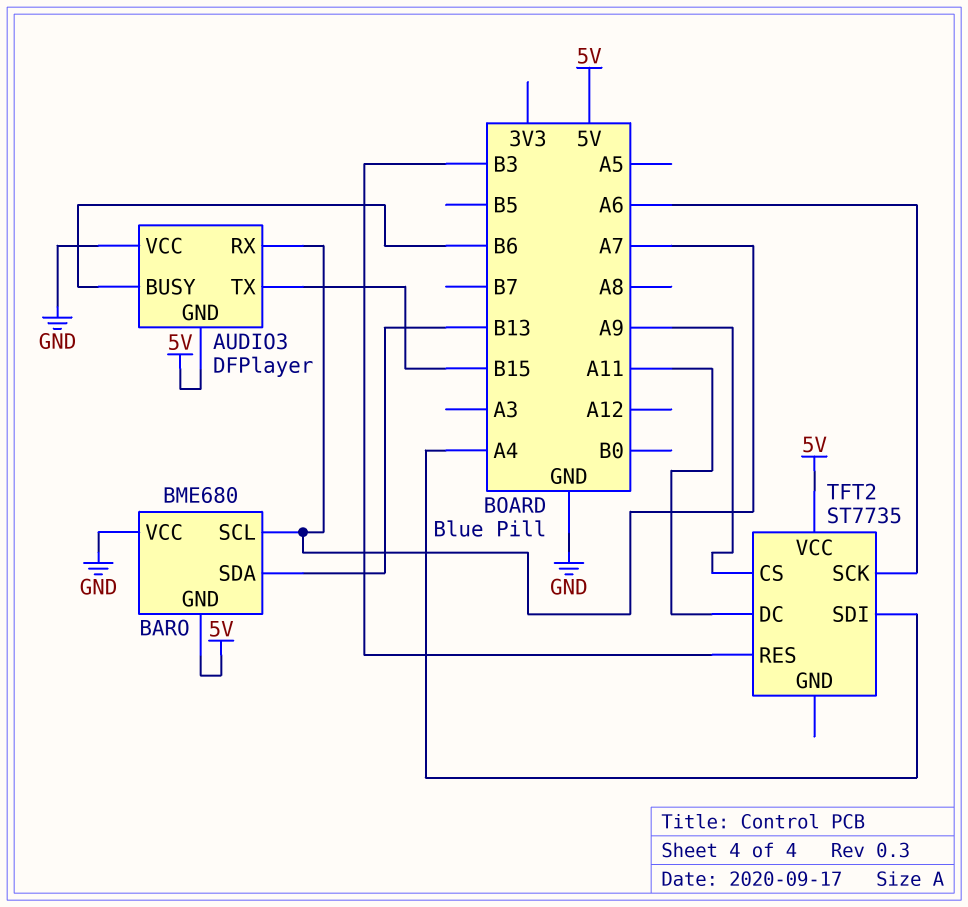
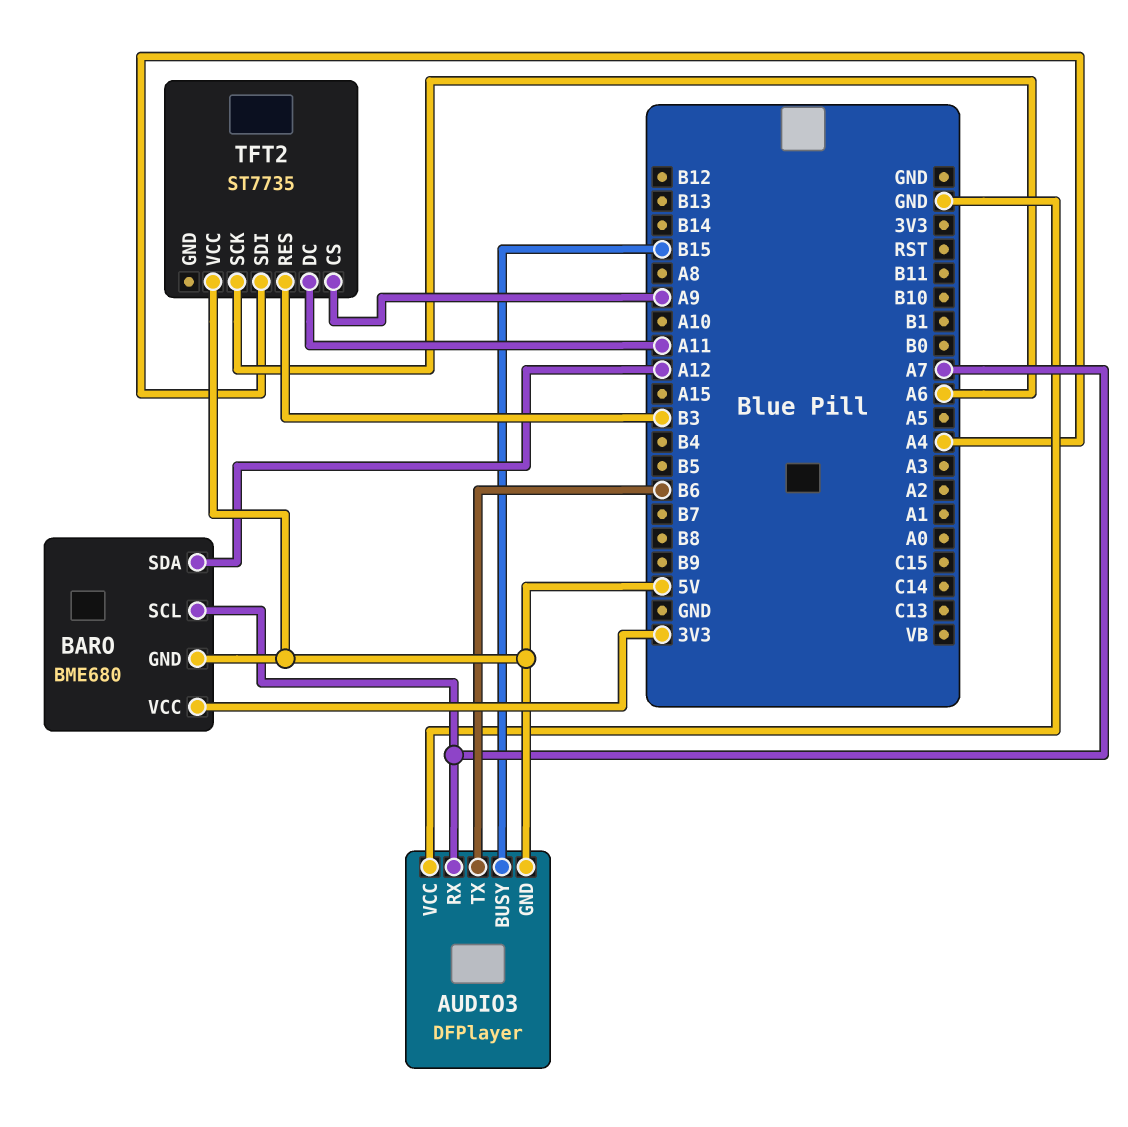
AUDIO3 pin BUSY: B6 -> B15
AUDIO3 pin TX: B15 -> B6
BARO pin SDA: B13 -> A12
BARO pin VCC: GND -> 3V3

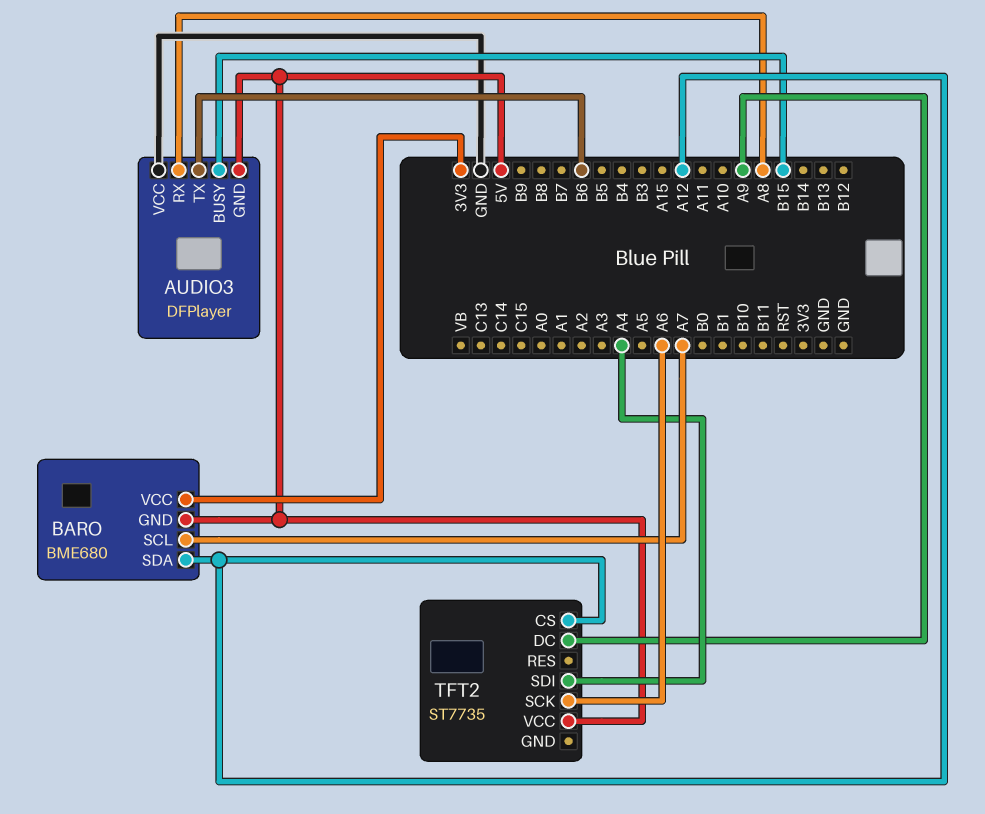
AUDIO3 pin RX: A7 -> A8
TFT2 pin CS: A9 -> A12
TFT2 pin DC: A11 -> A9
TFT2 pin RES: B3 -> none

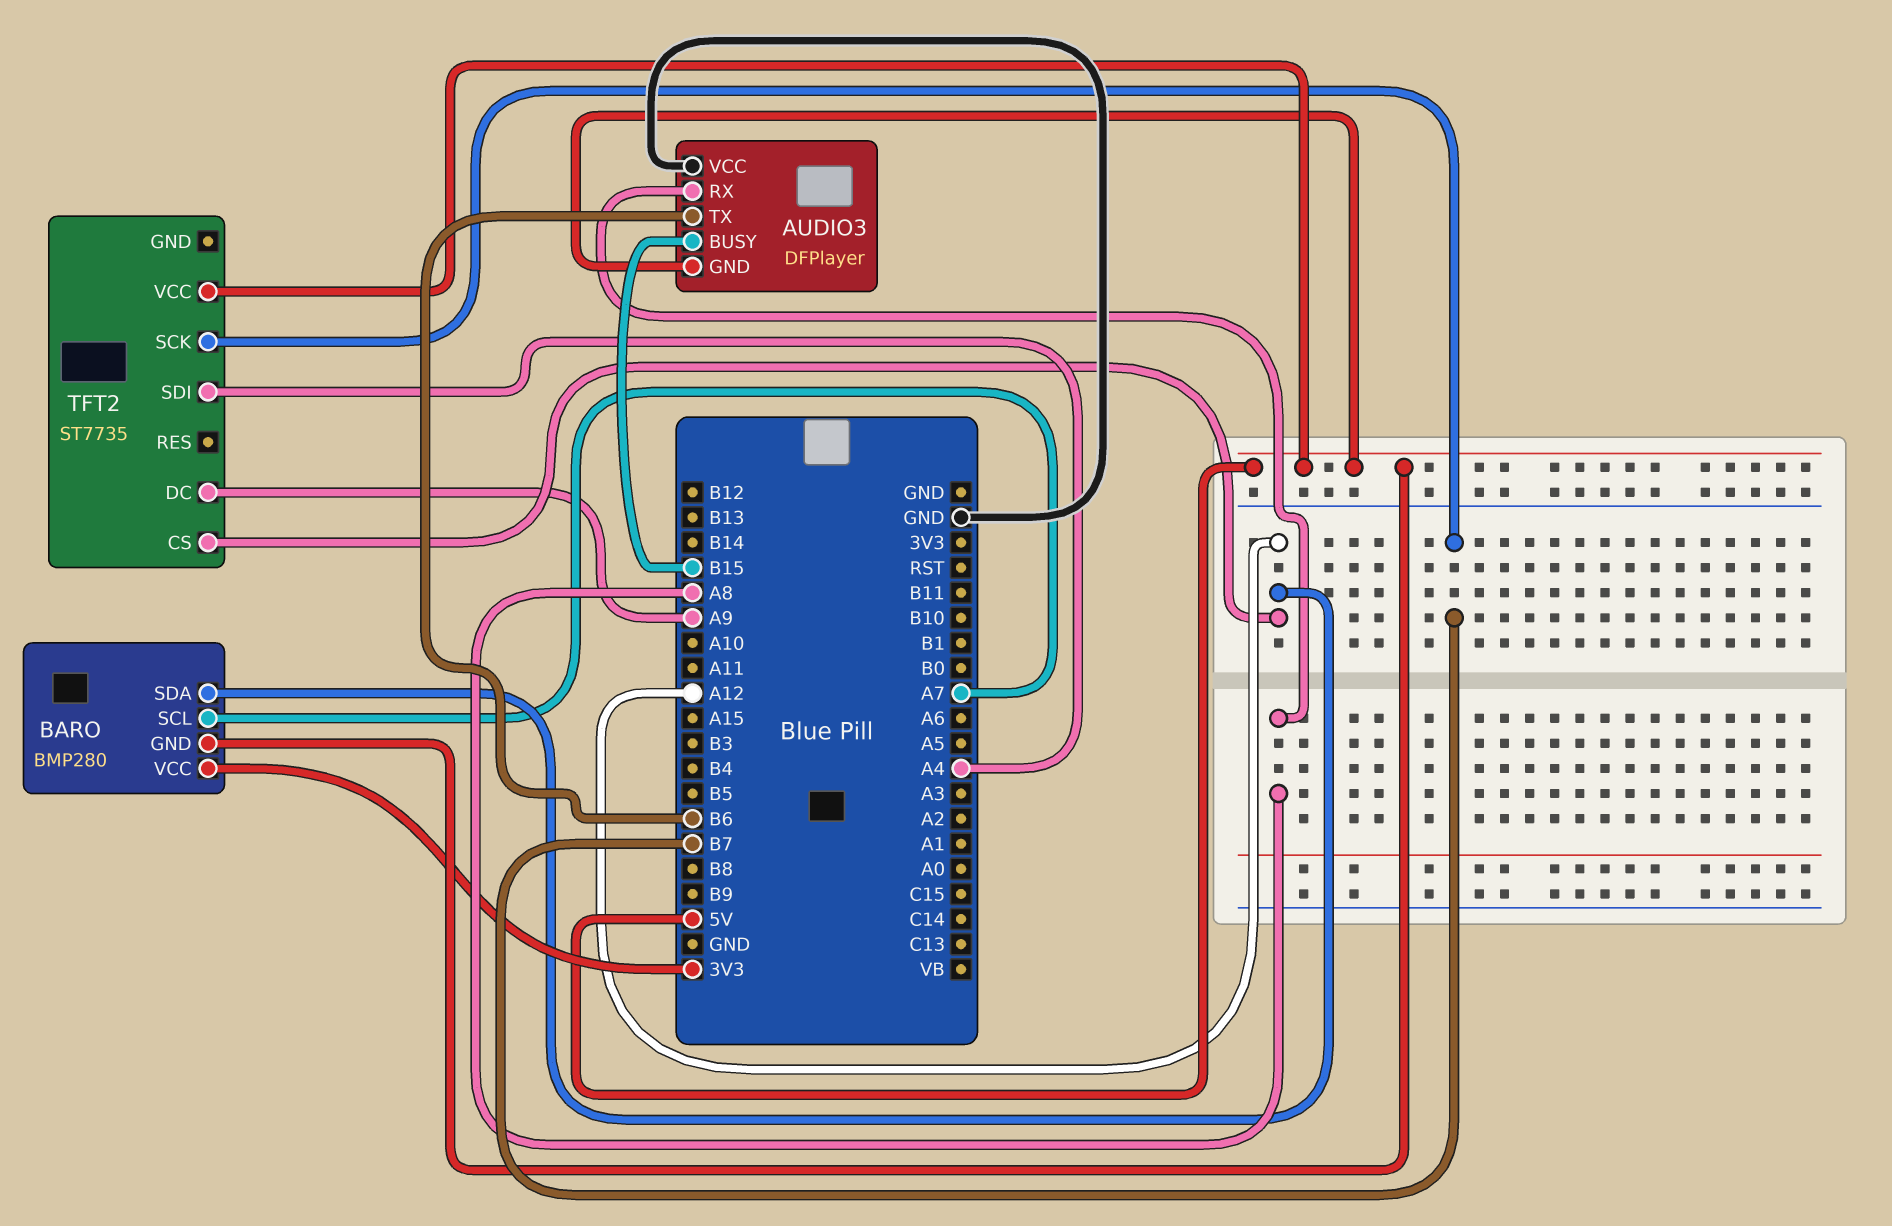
BARO: BME680 -> BMP280
TFT2 pin SCK: A6 -> B7

